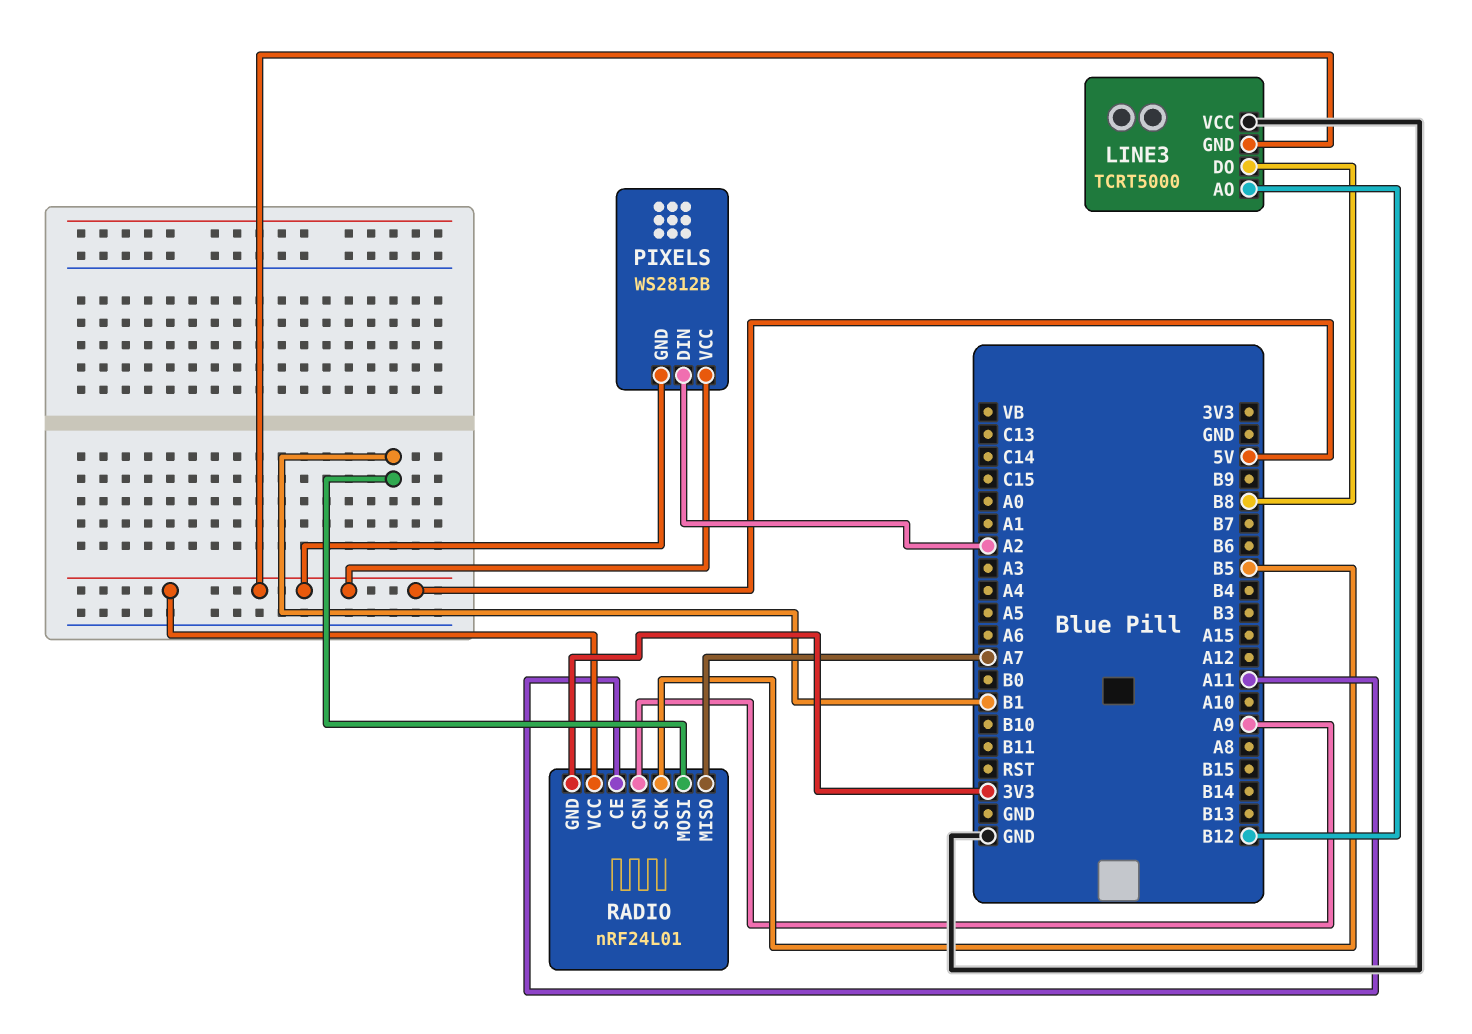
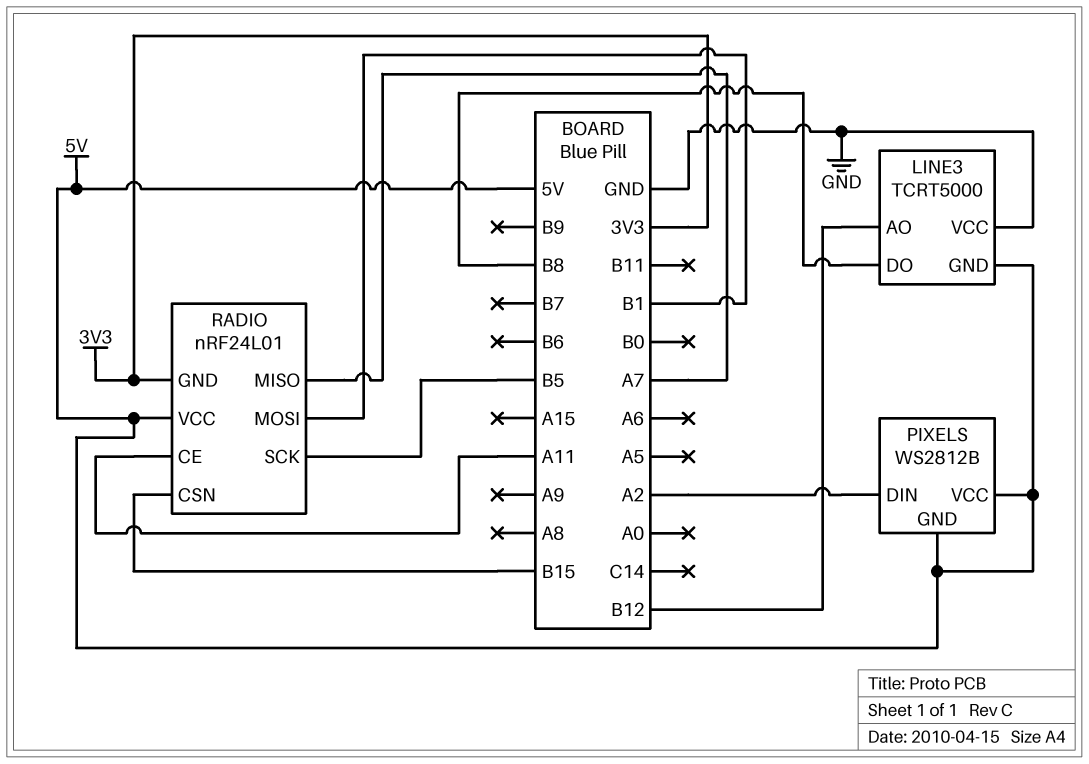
RADIO pin CSN: A9 -> B15

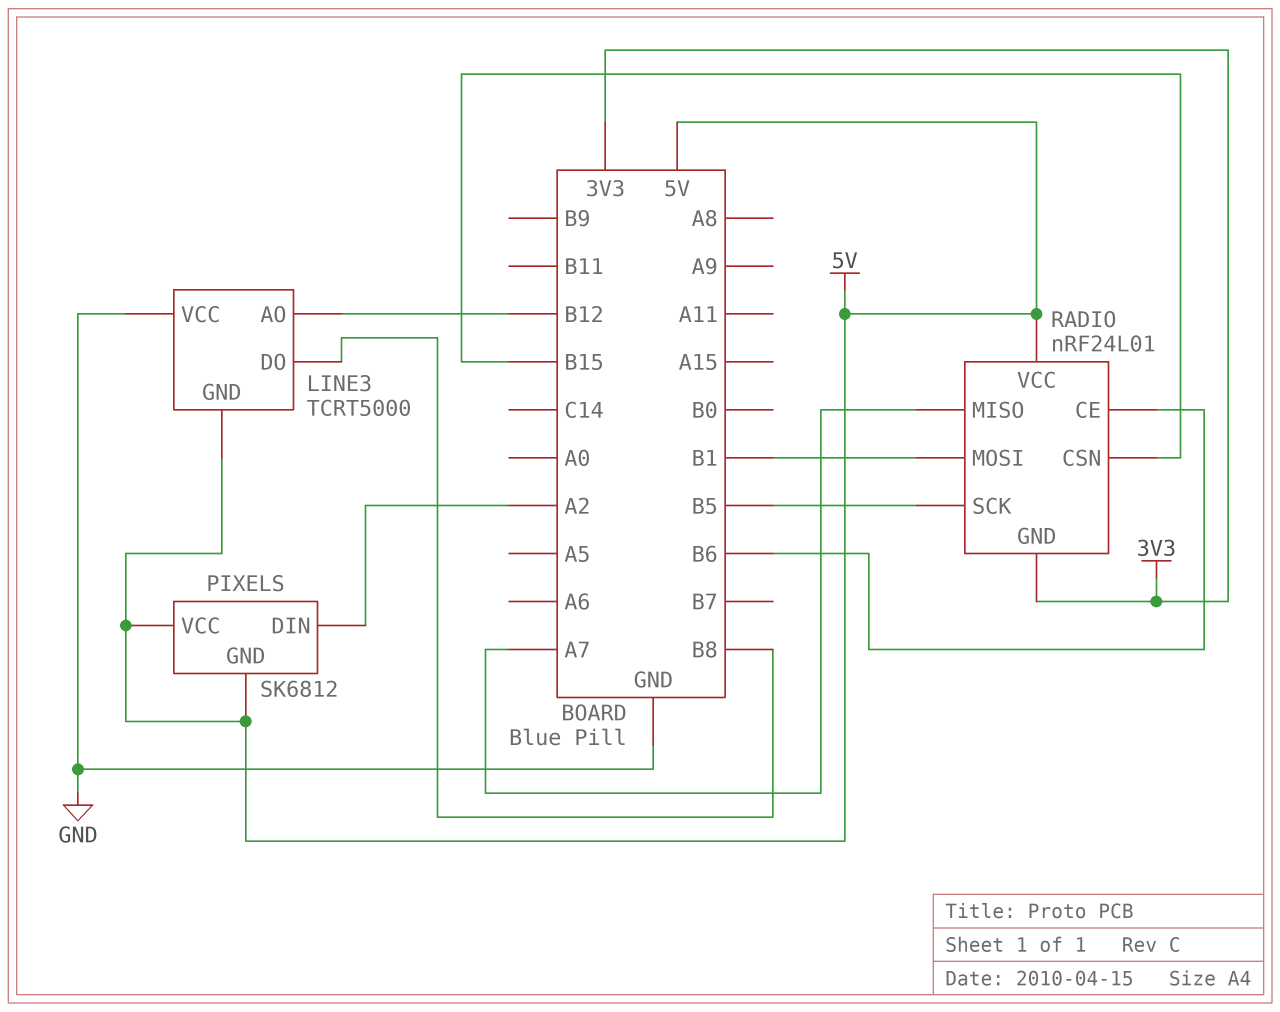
PIXELS: WS2812B -> SK6812
RADIO pin CE: A11 -> B6

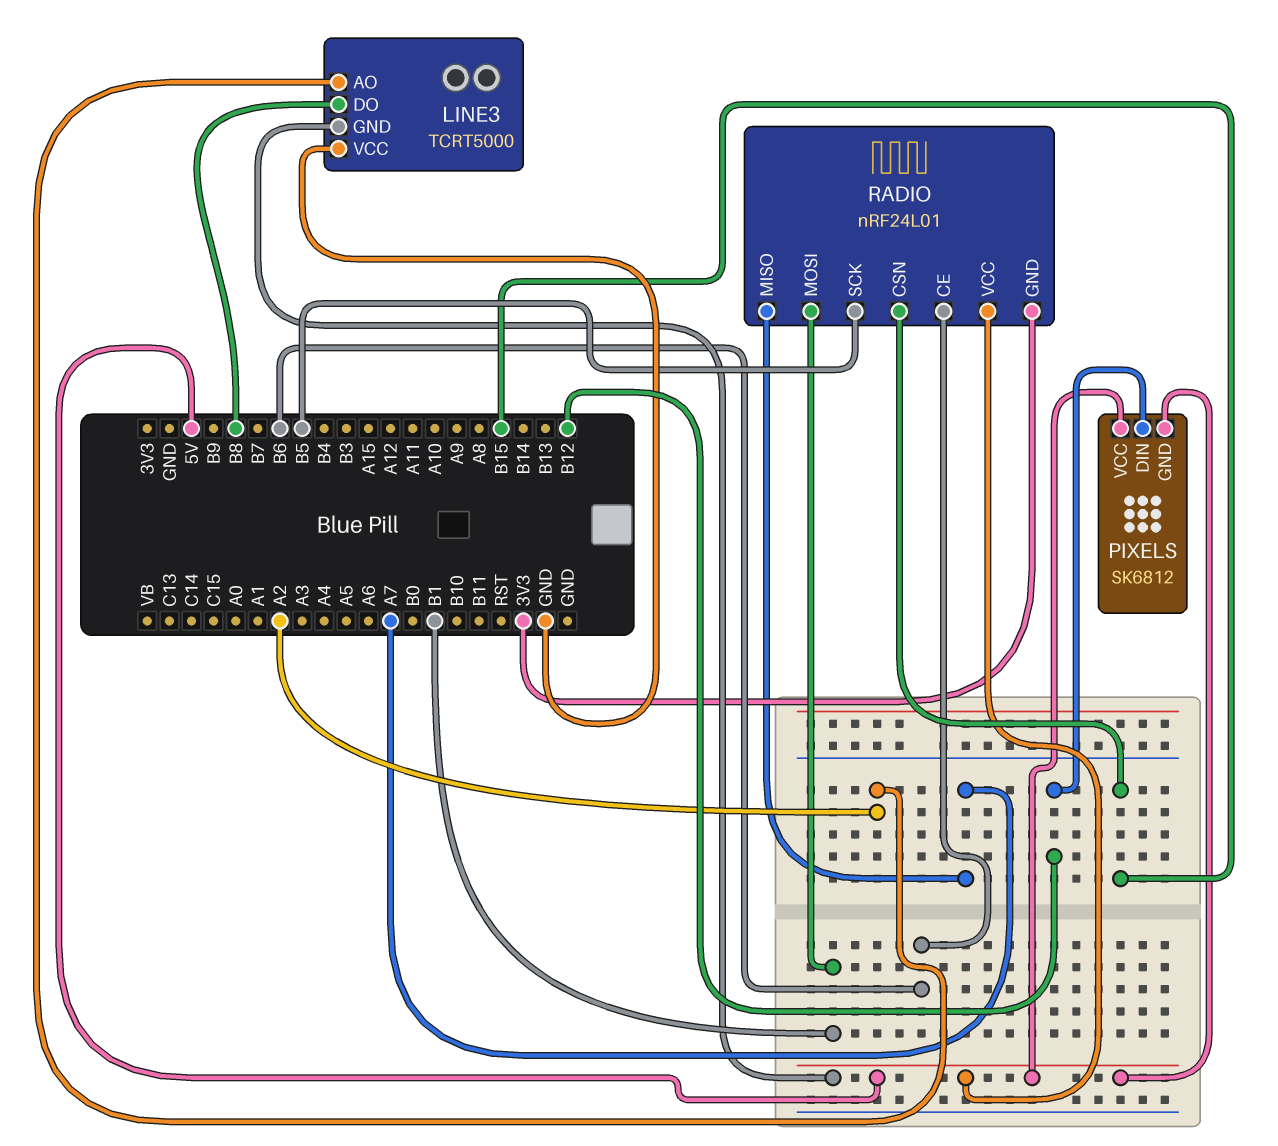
LINE3 pin AO: B12 -> A2
PIXELS pin DIN: A2 -> B12

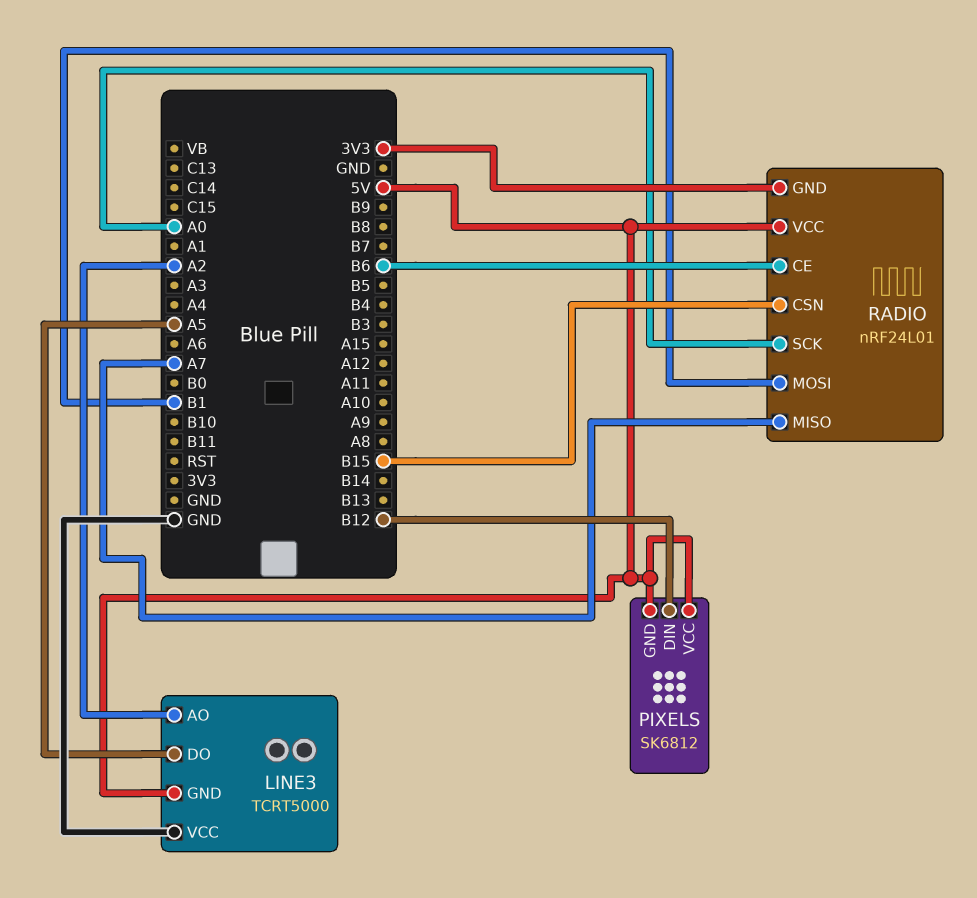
LINE3 pin DO: B8 -> A5
RADIO pin SCK: B5 -> A0

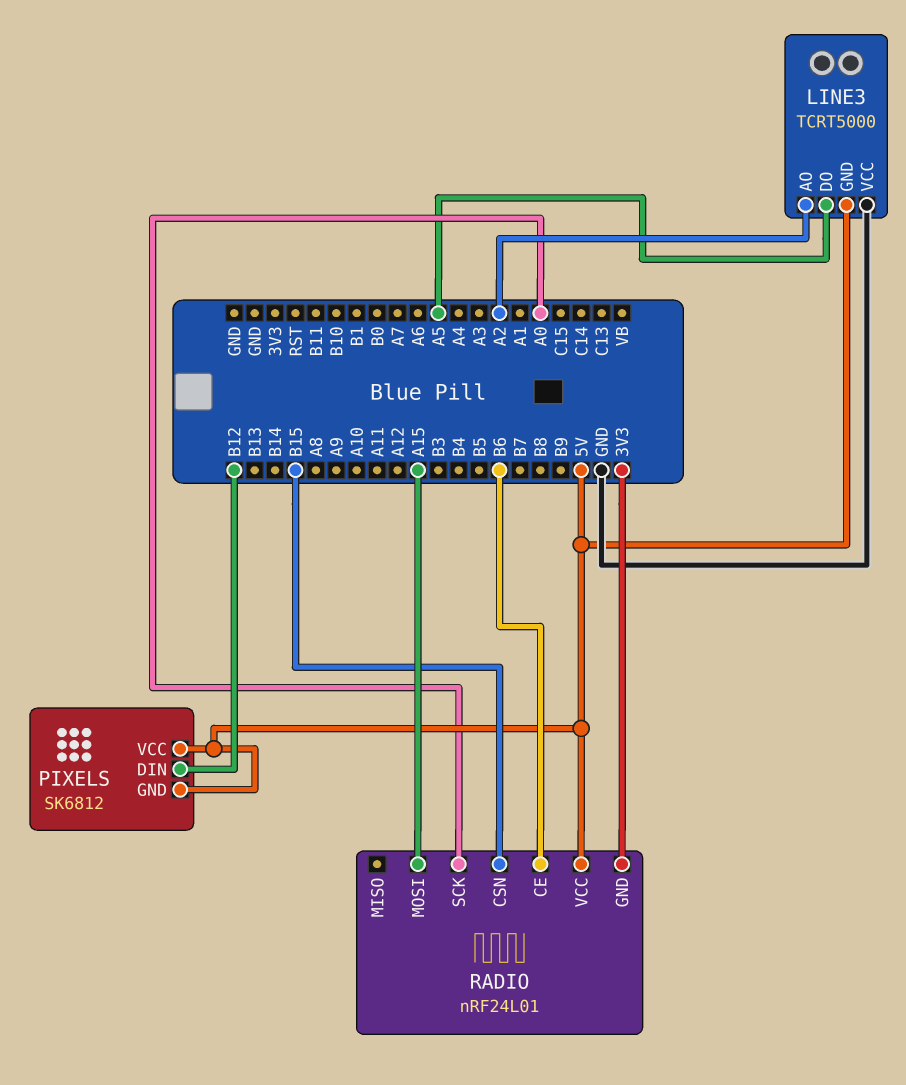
RADIO pin MISO: A7 -> none
RADIO pin MOSI: B1 -> A15

